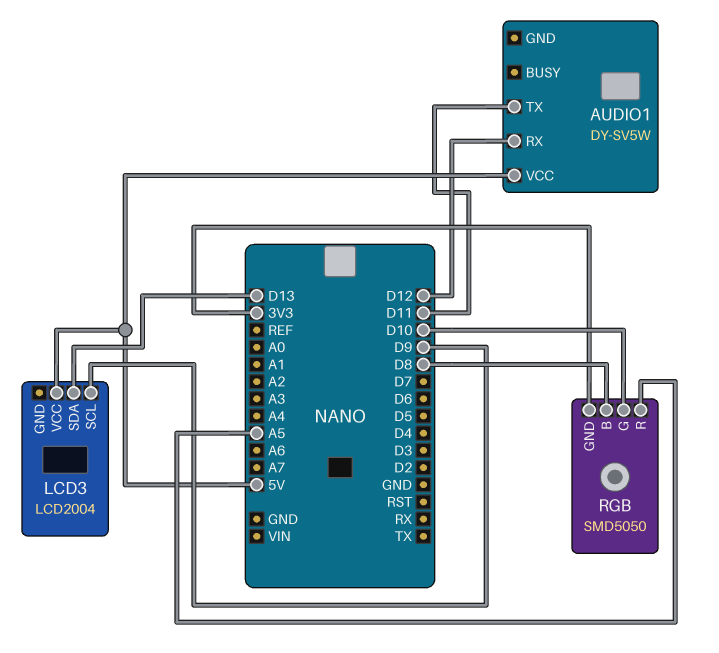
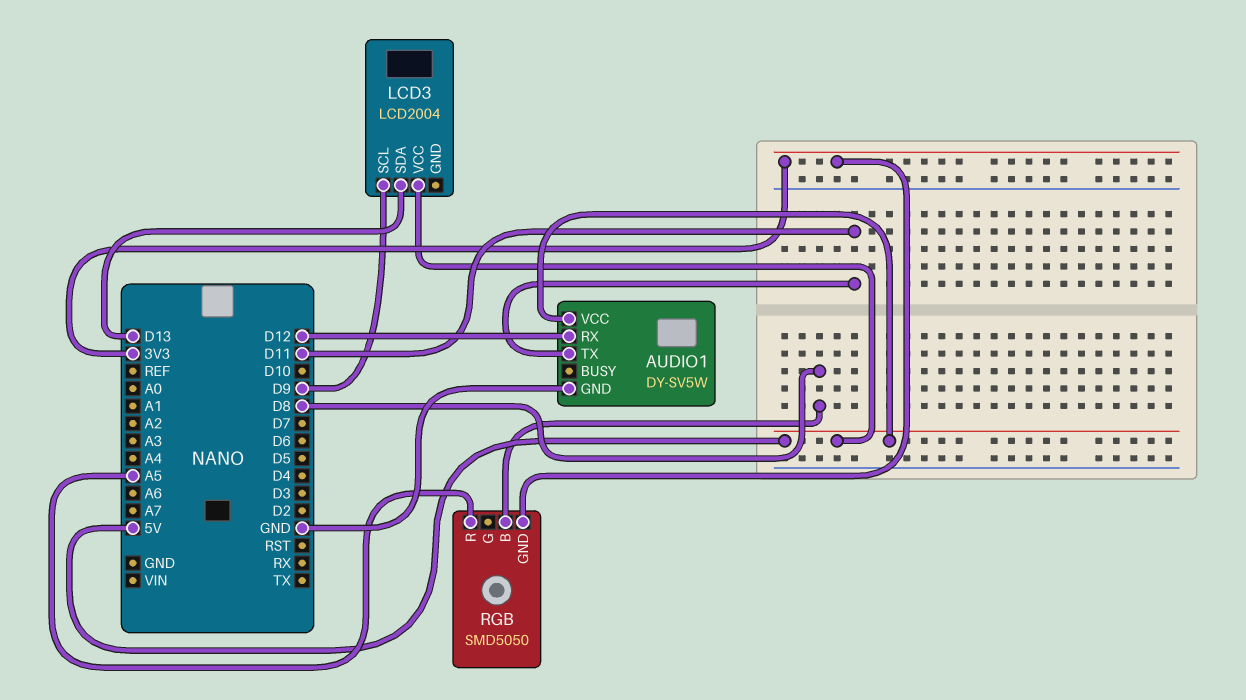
AUDIO1 pin GND: none -> GND
RGB pin G: D10 -> none

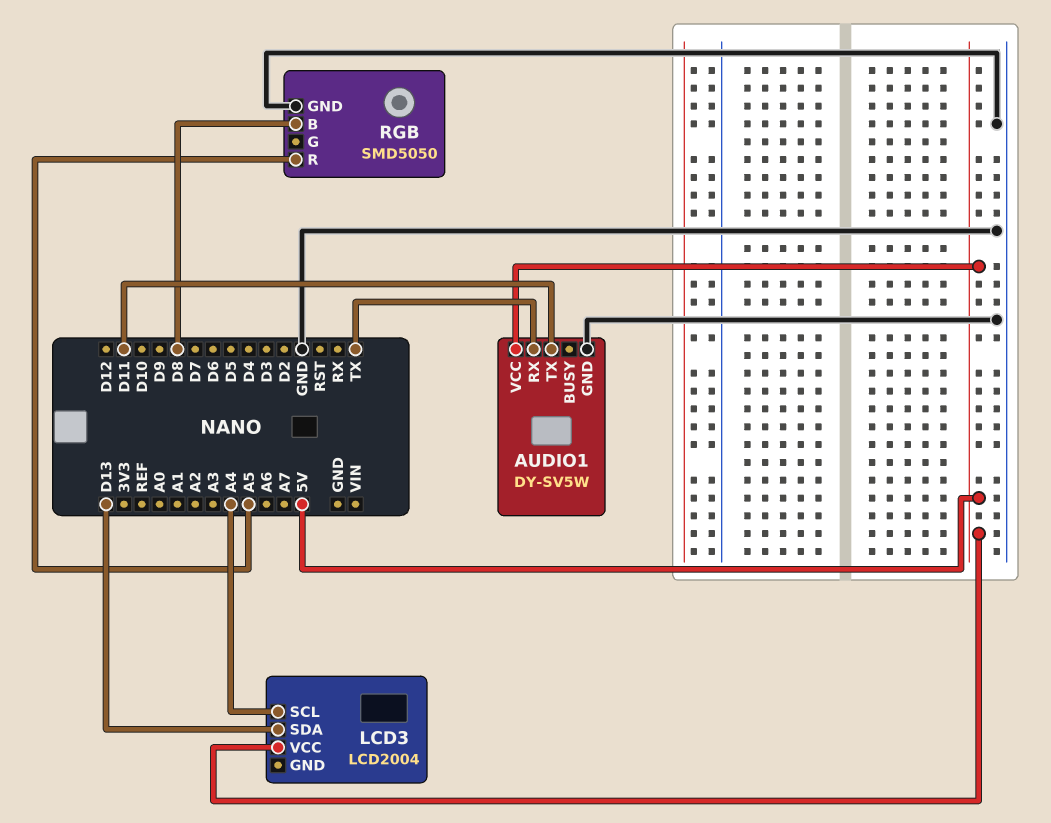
AUDIO1 pin RX: D12 -> TX
LCD3 pin SCL: D9 -> A4
RGB pin GND: 3V3 -> GND

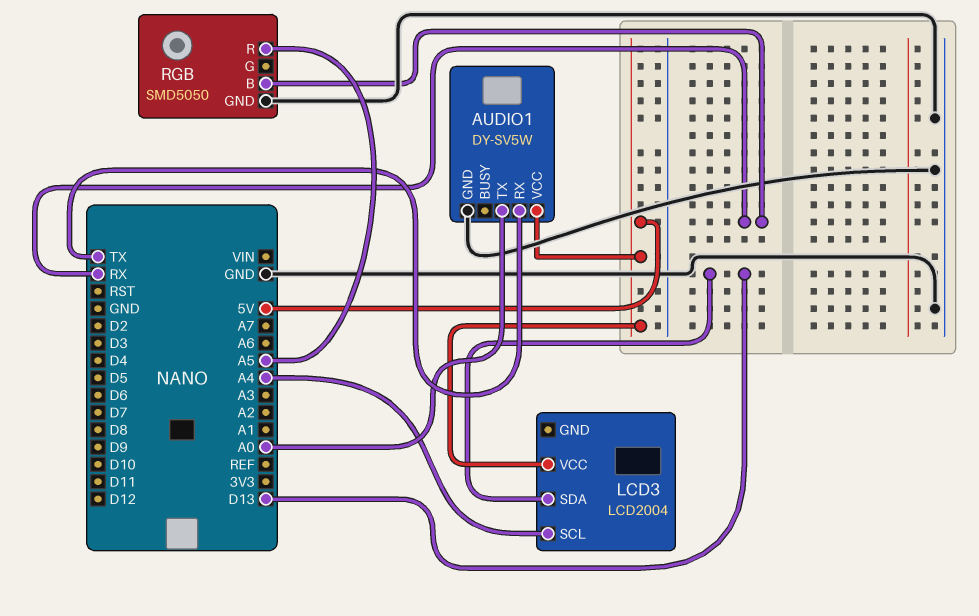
AUDIO1 pin TX: D11 -> A0
RGB pin B: D8 -> RX

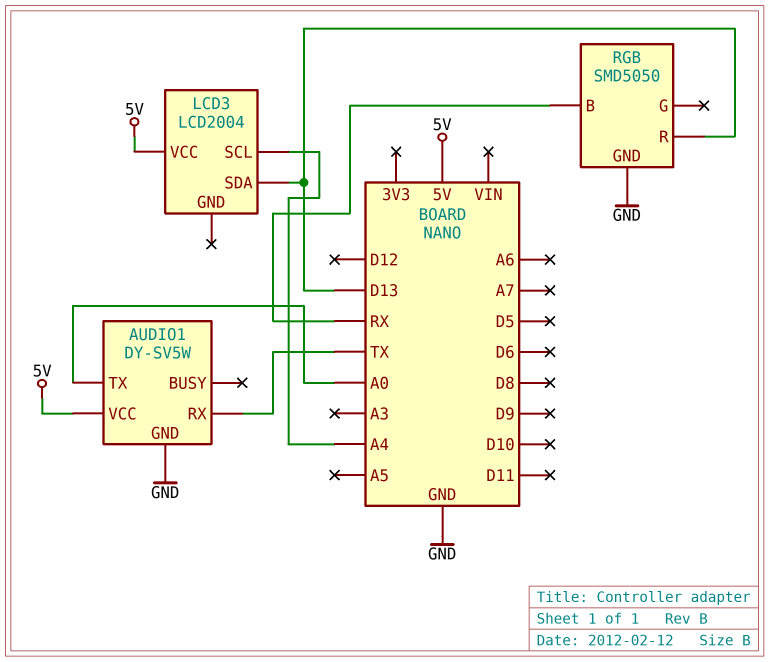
RGB pin R: A5 -> D13

